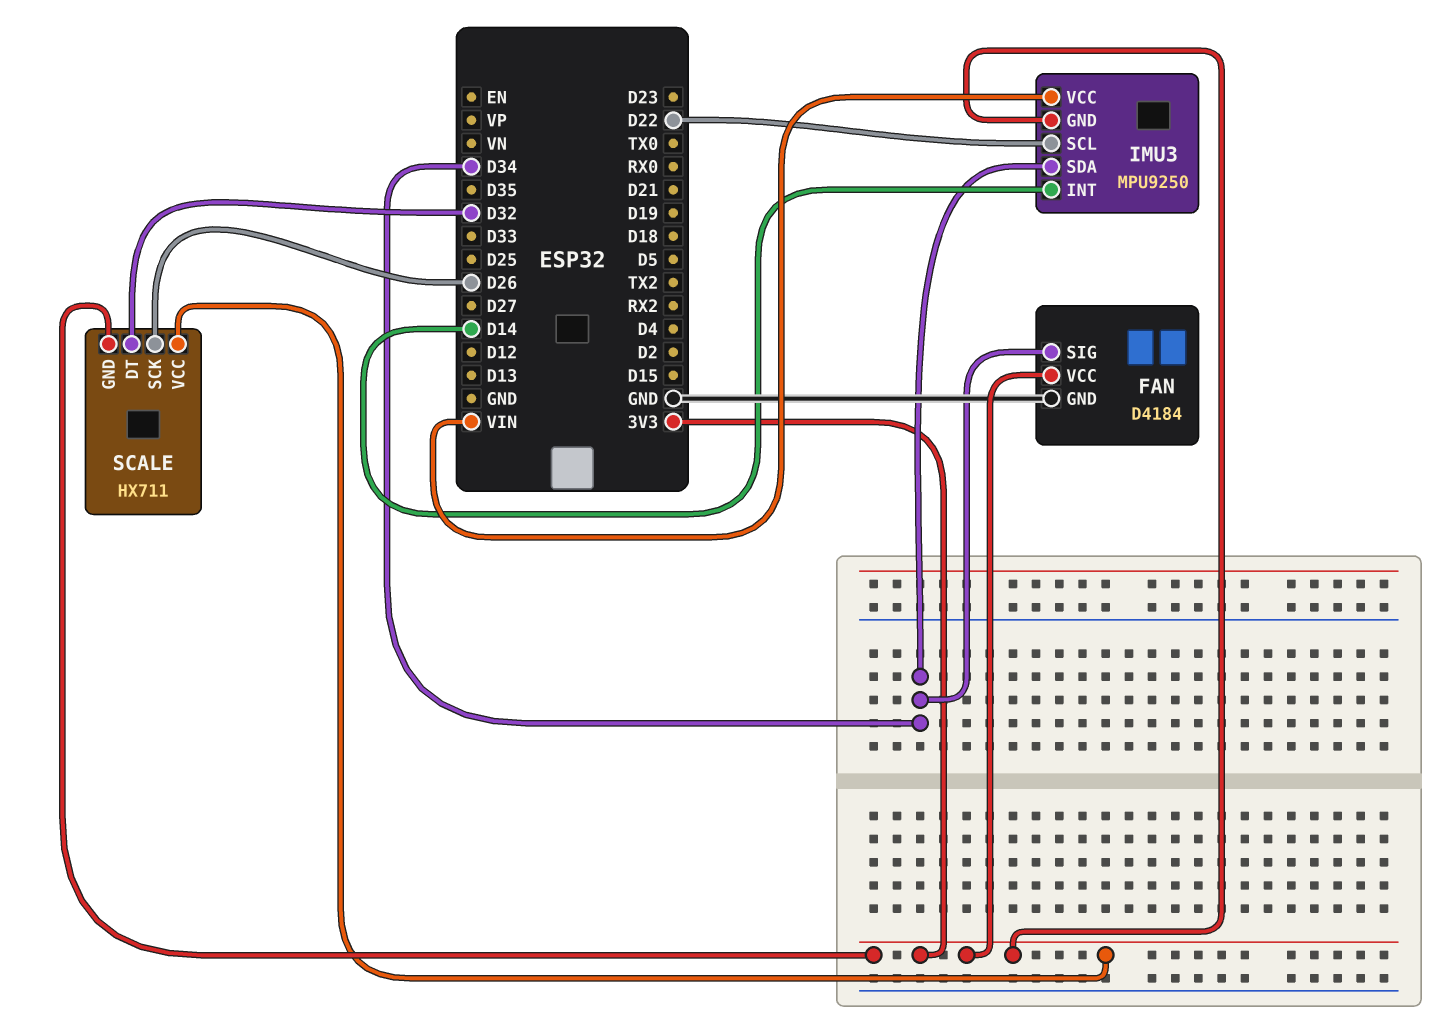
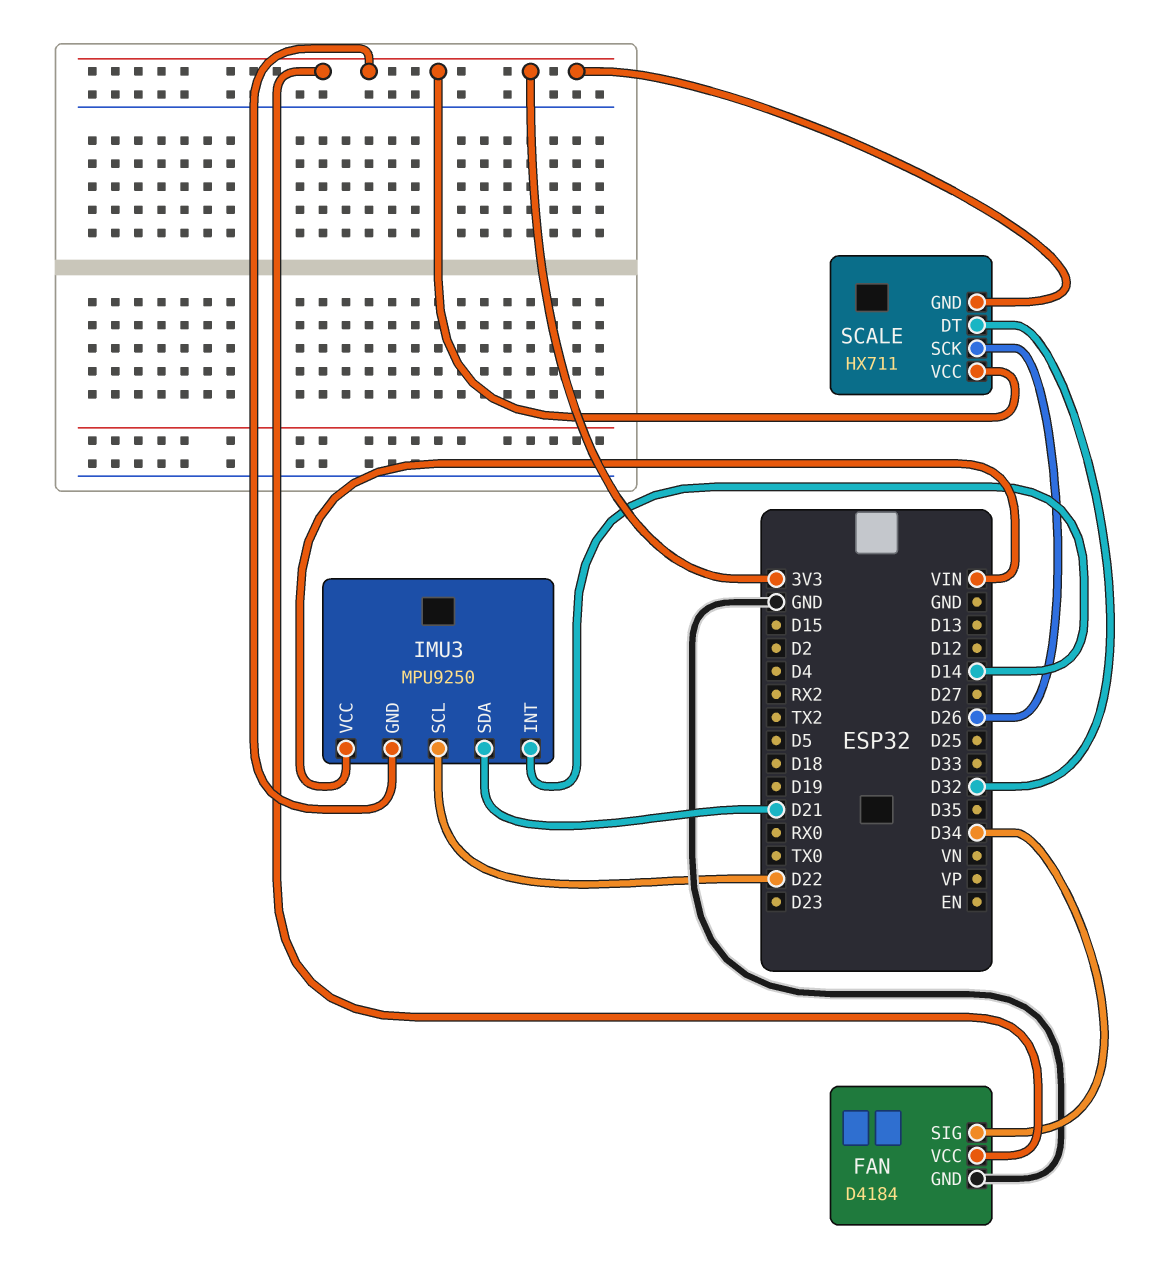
IMU3 pin SDA: D34 -> D21

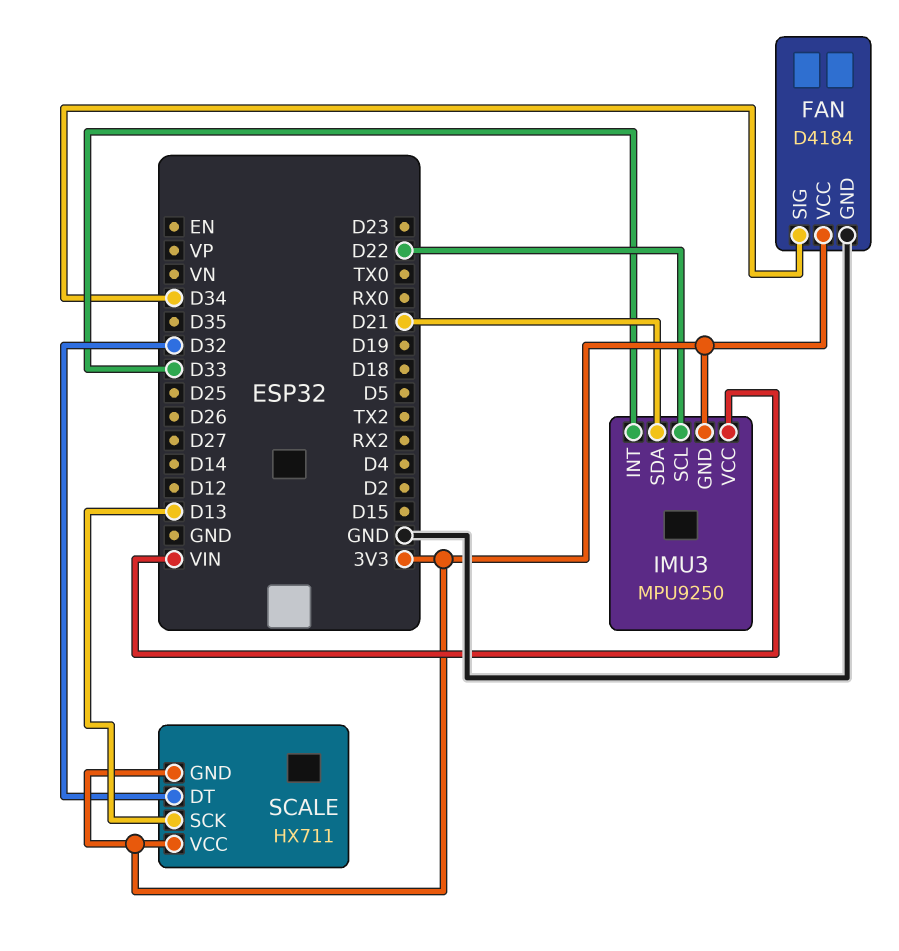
IMU3 pin INT: D14 -> D33
SCALE pin SCK: D26 -> D13

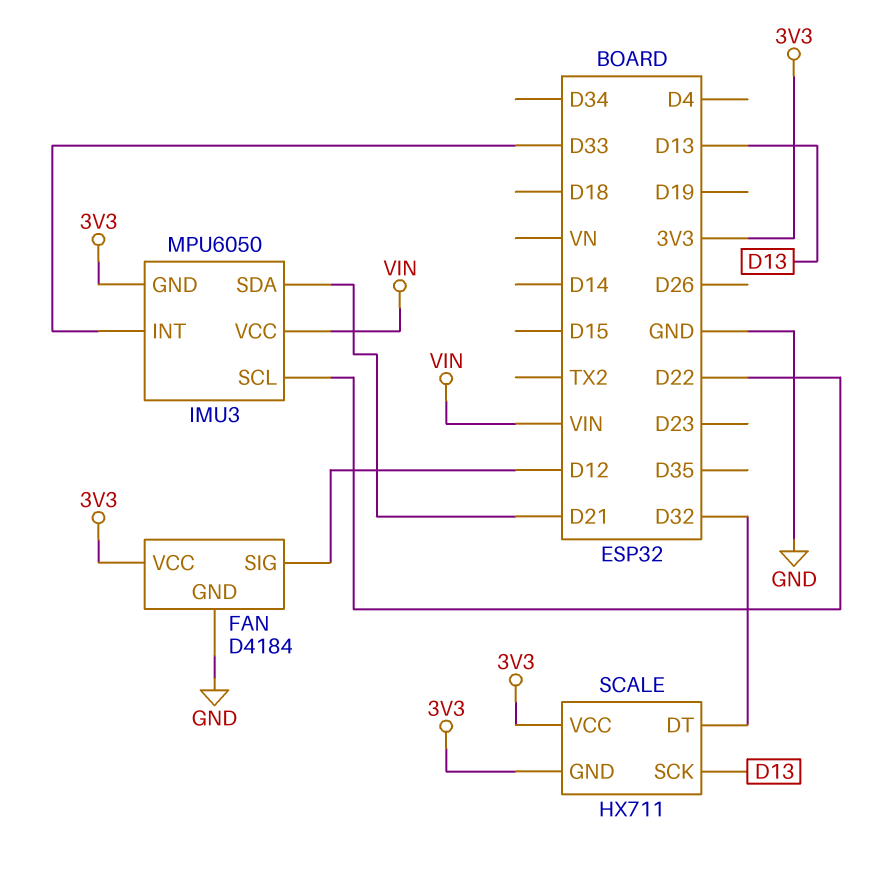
FAN pin SIG: D34 -> D12
IMU3: MPU9250 -> MPU6050

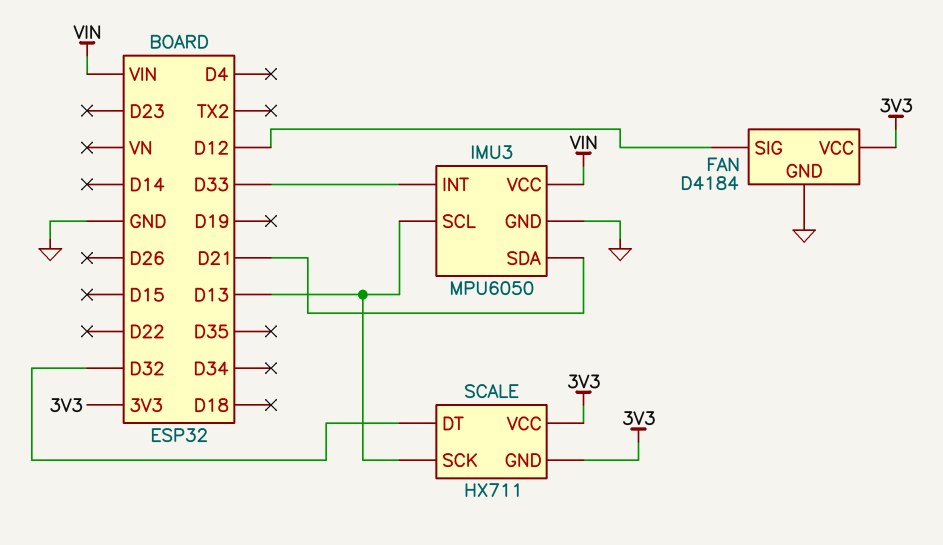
IMU3 pin GND: 3V3 -> GND
IMU3 pin SCL: D22 -> D13

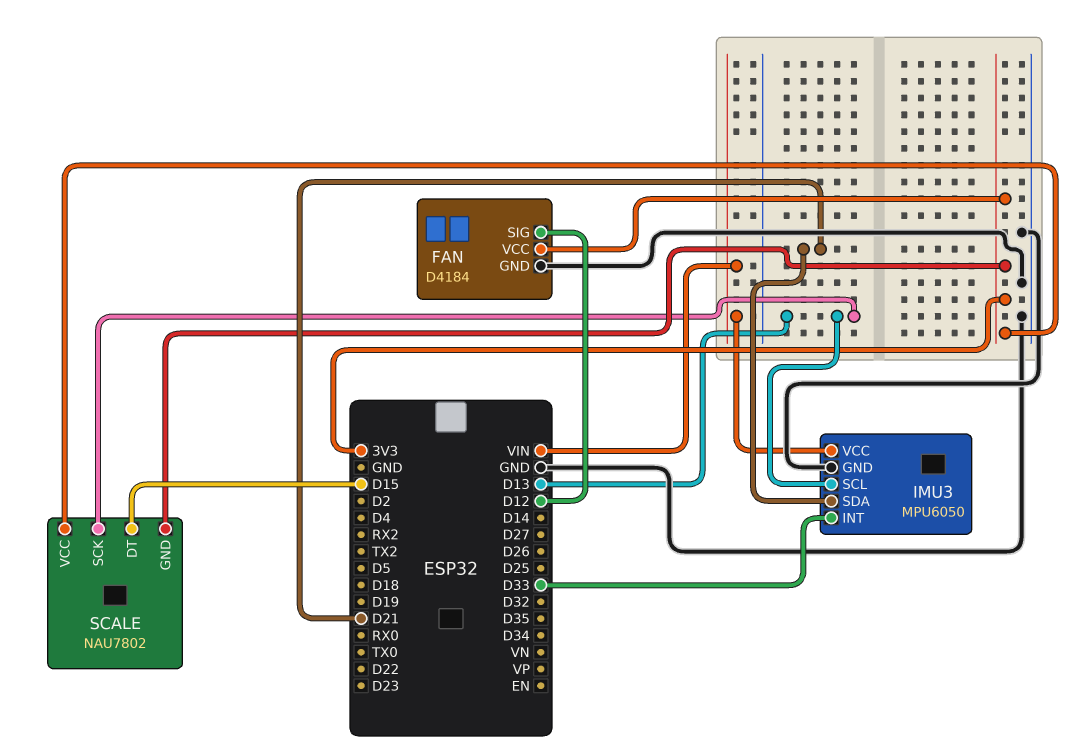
SCALE: HX711 -> NAU7802
SCALE pin DT: D32 -> D15

